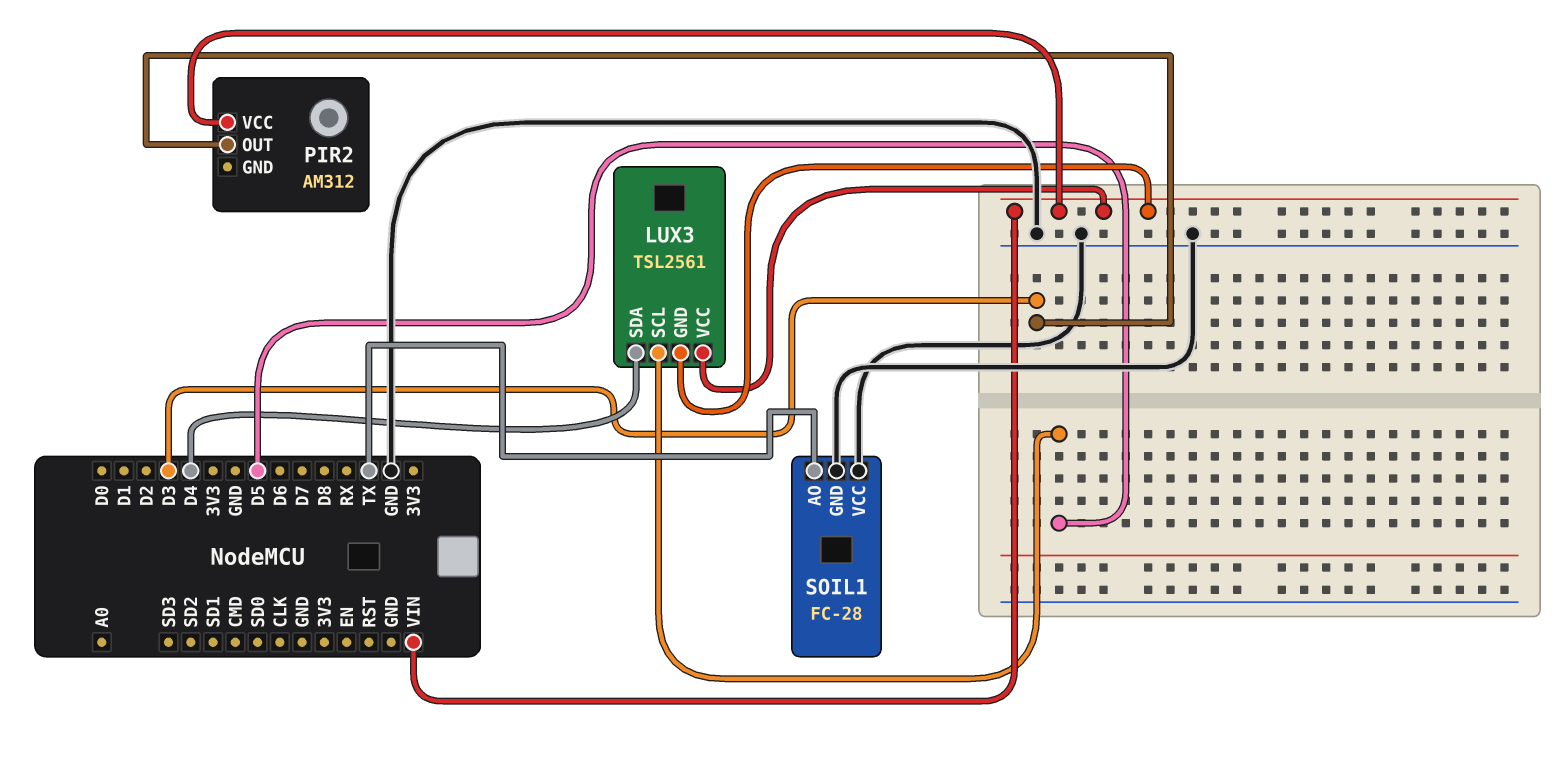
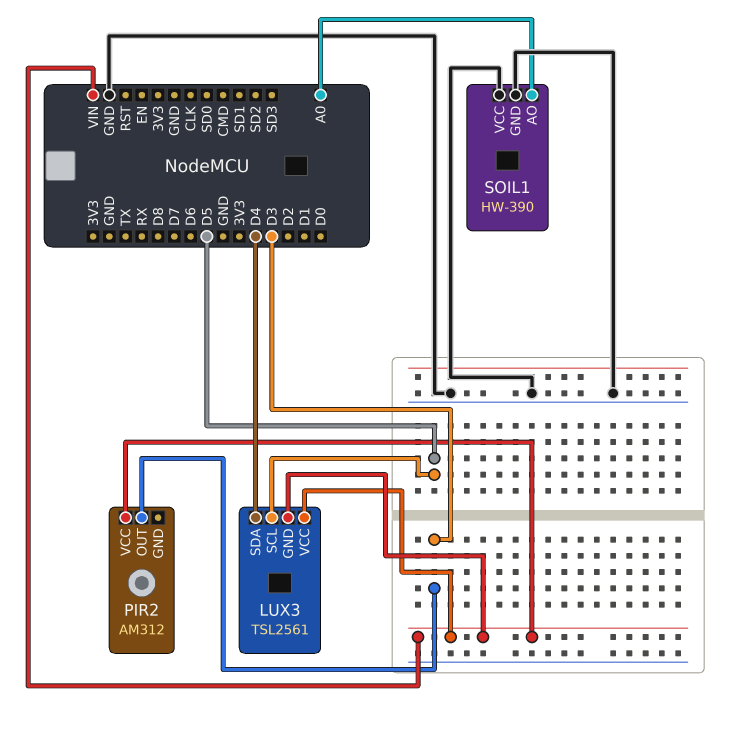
SOIL1: FC-28 -> HW-390
SOIL1 pin AO: TX -> A0

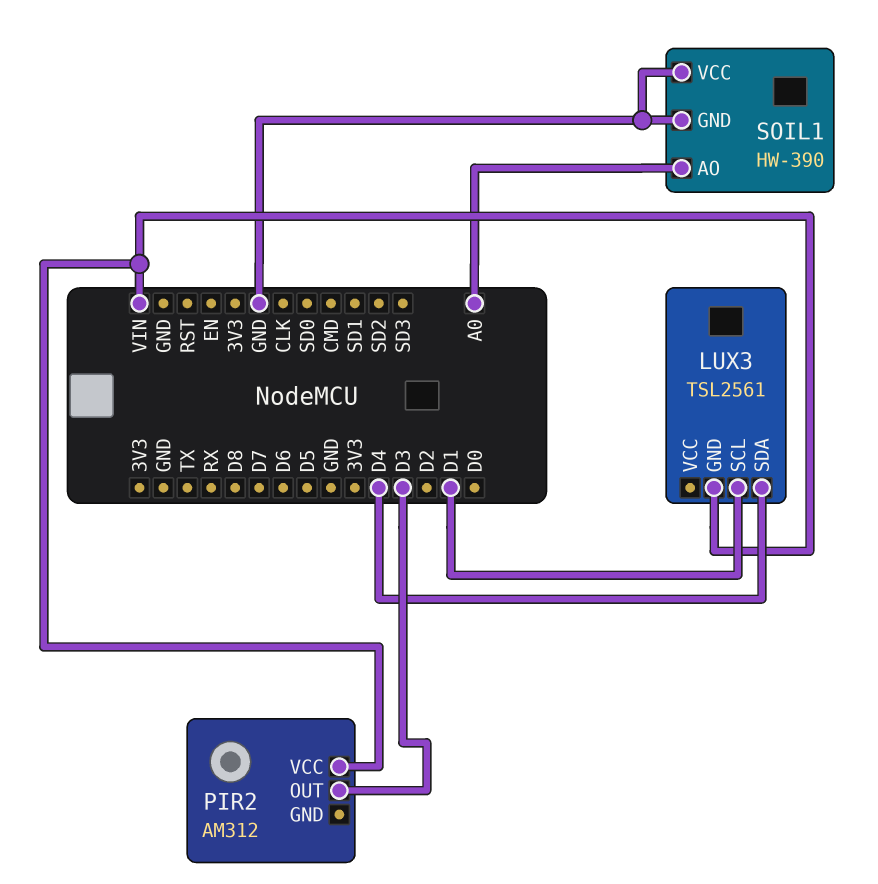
LUX3 pin SCL: D5 -> D1
LUX3 pin VCC: VIN -> none

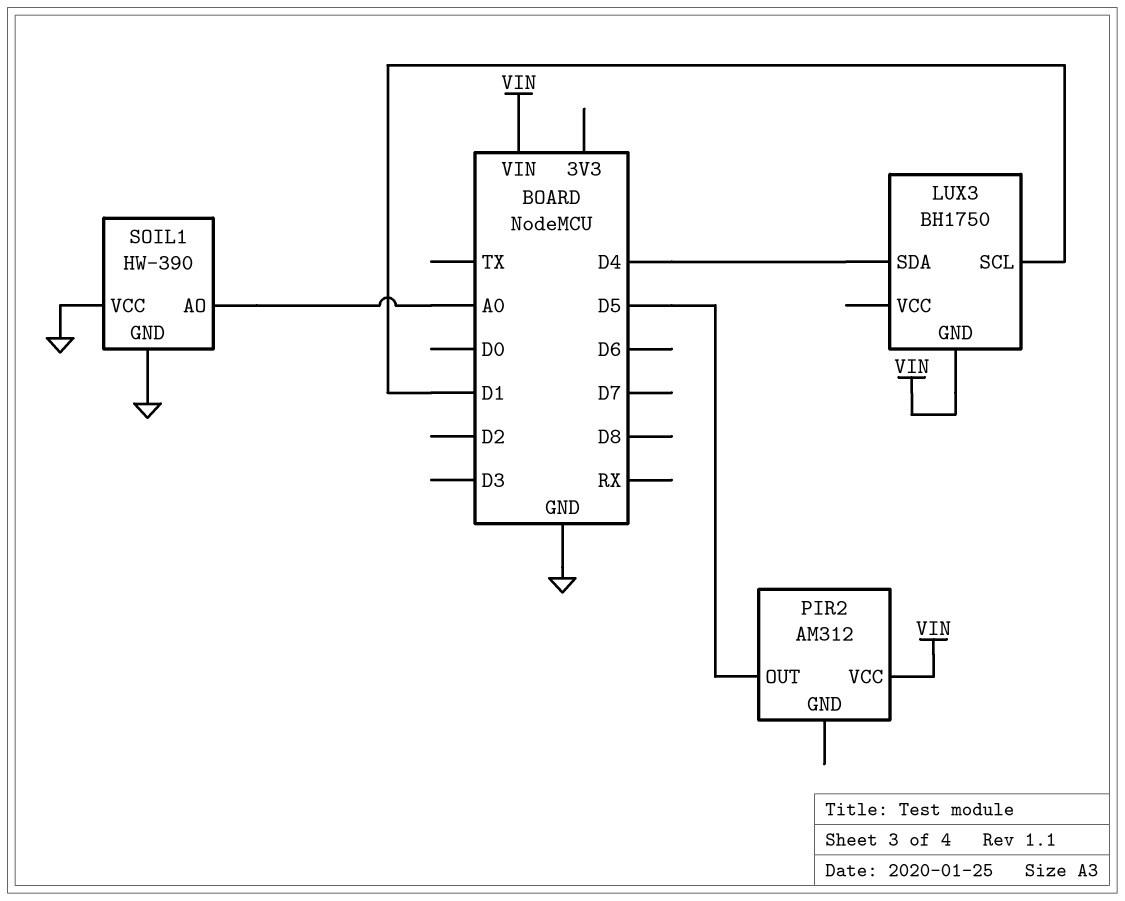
LUX3: TSL2561 -> BH1750
PIR2 pin OUT: D3 -> D5

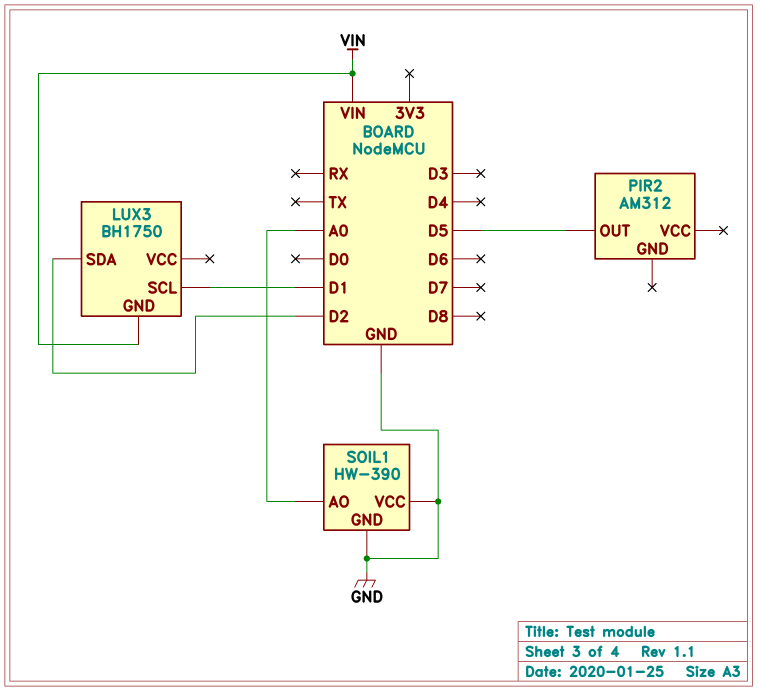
LUX3 pin SDA: D4 -> D2
PIR2 pin VCC: VIN -> none

